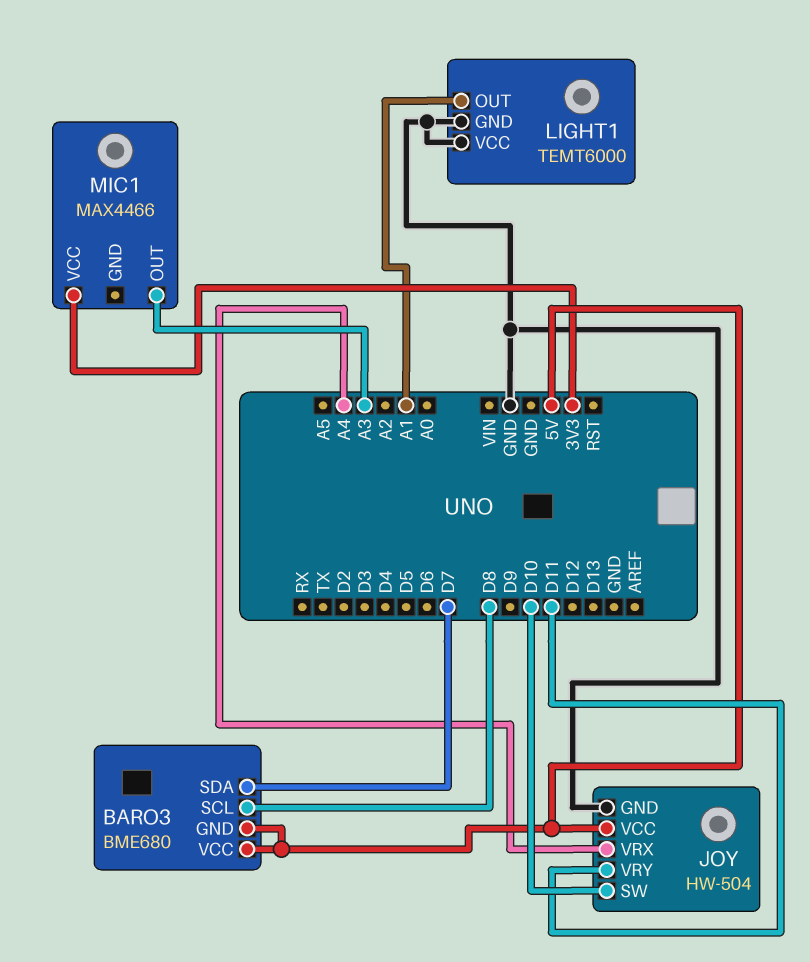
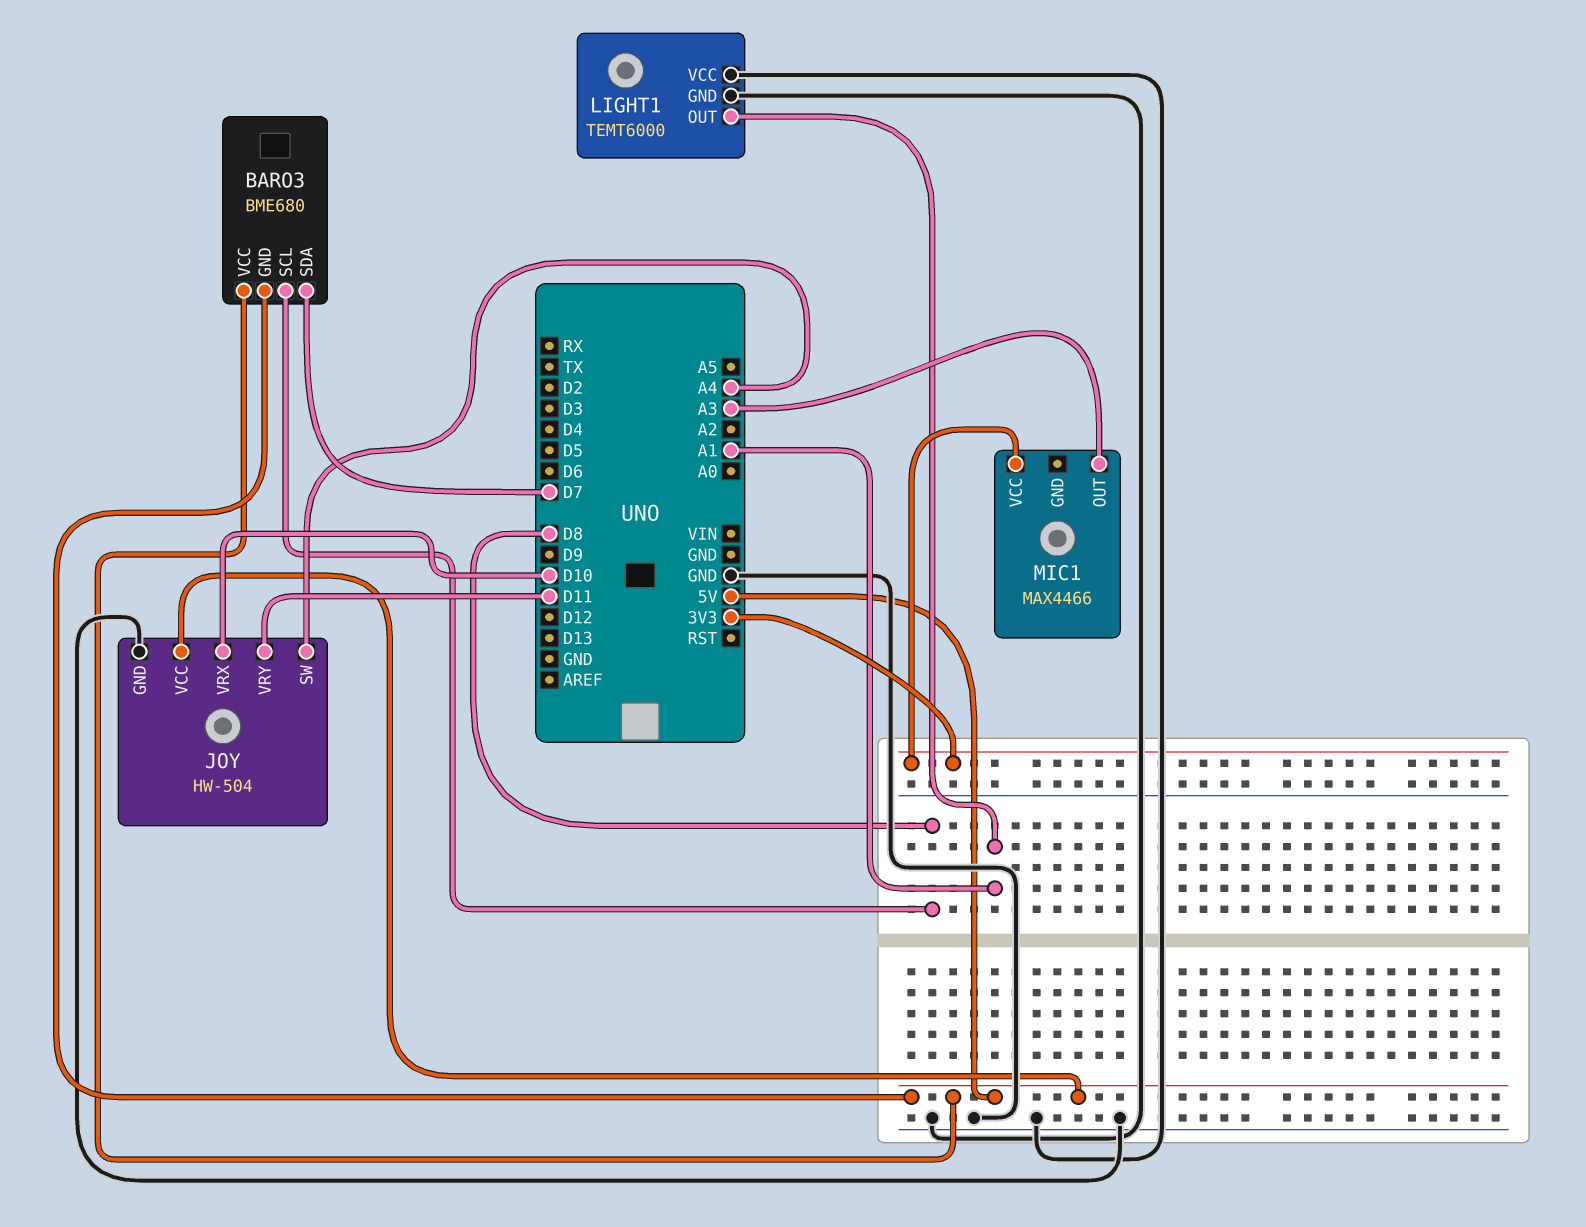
JOY pin SW: D10 -> A4
JOY pin VRX: A4 -> D10

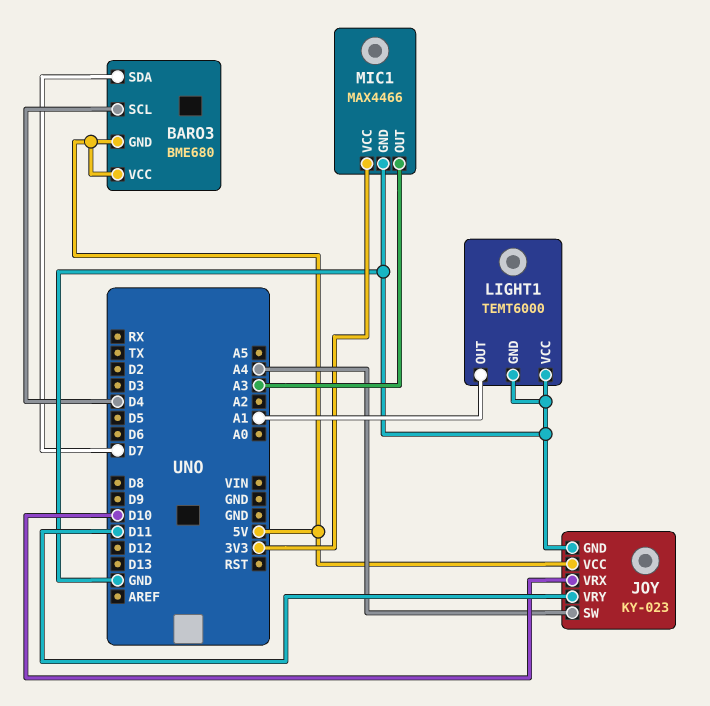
BARO3 pin SCL: D8 -> D4
JOY: HW-504 -> KY-023
MIC1 pin GND: none -> GND

